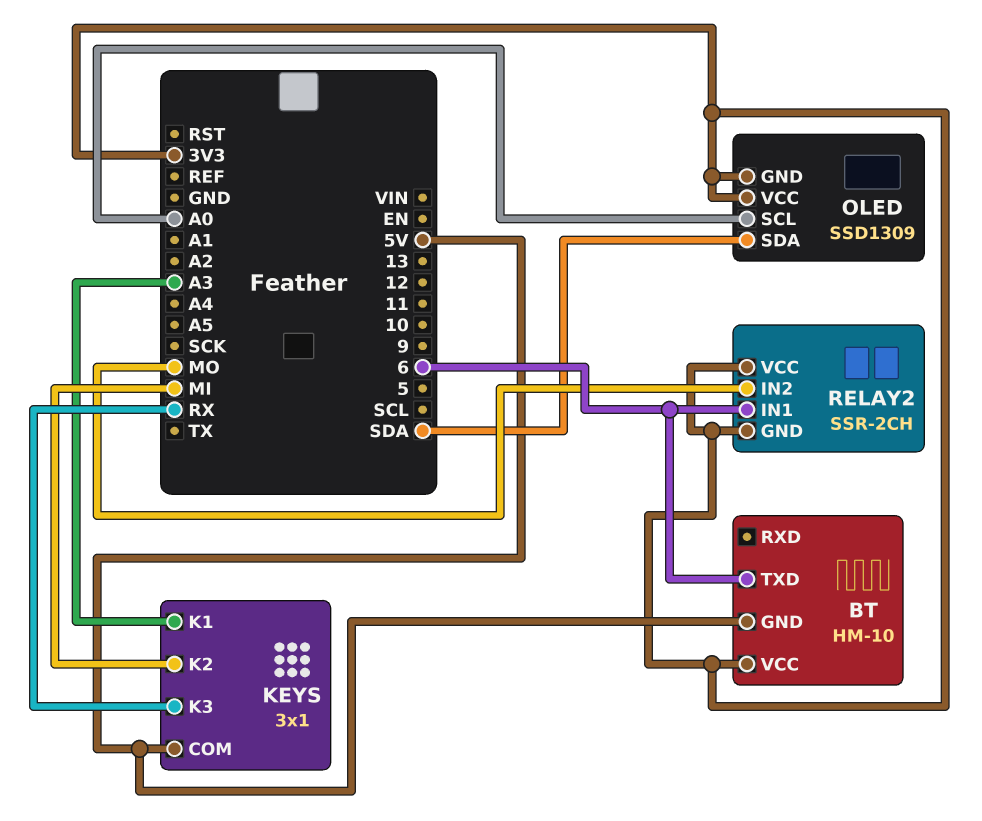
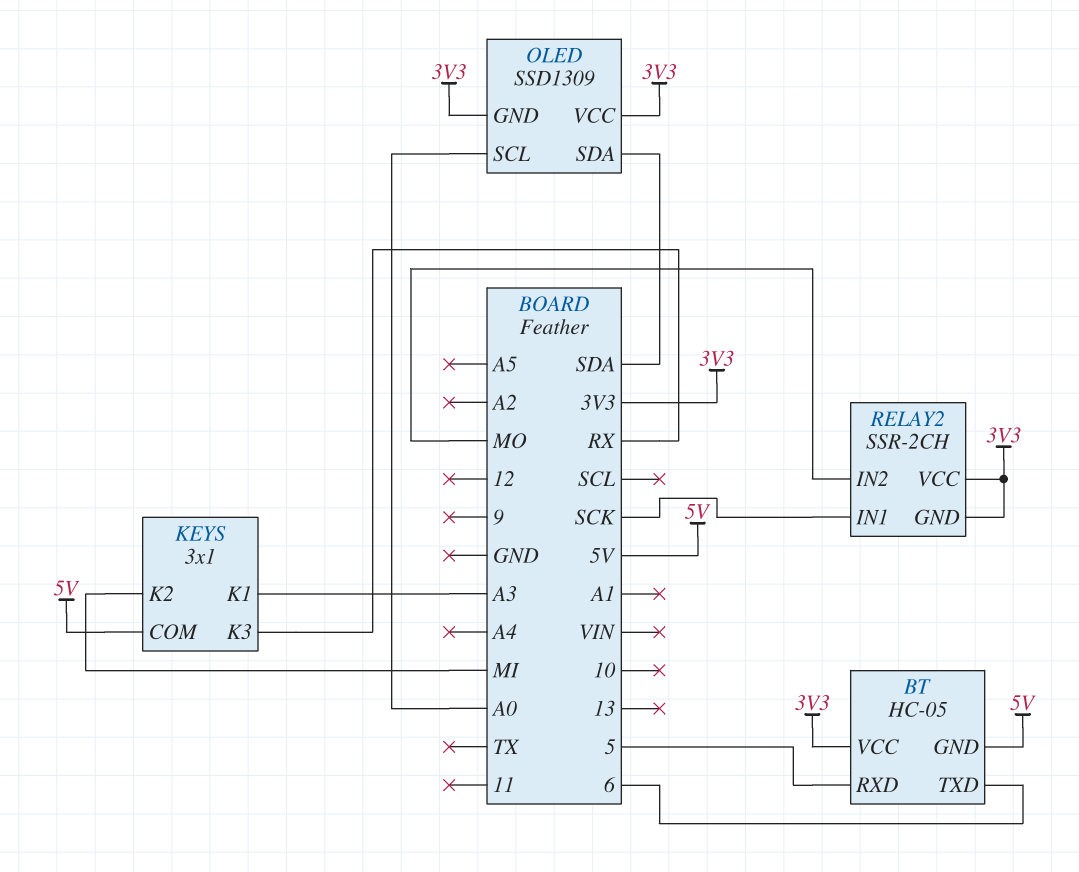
BT: HM-10 -> HC-05
BT pin RXD: none -> 5
RELAY2 pin IN1: 6 -> SCK

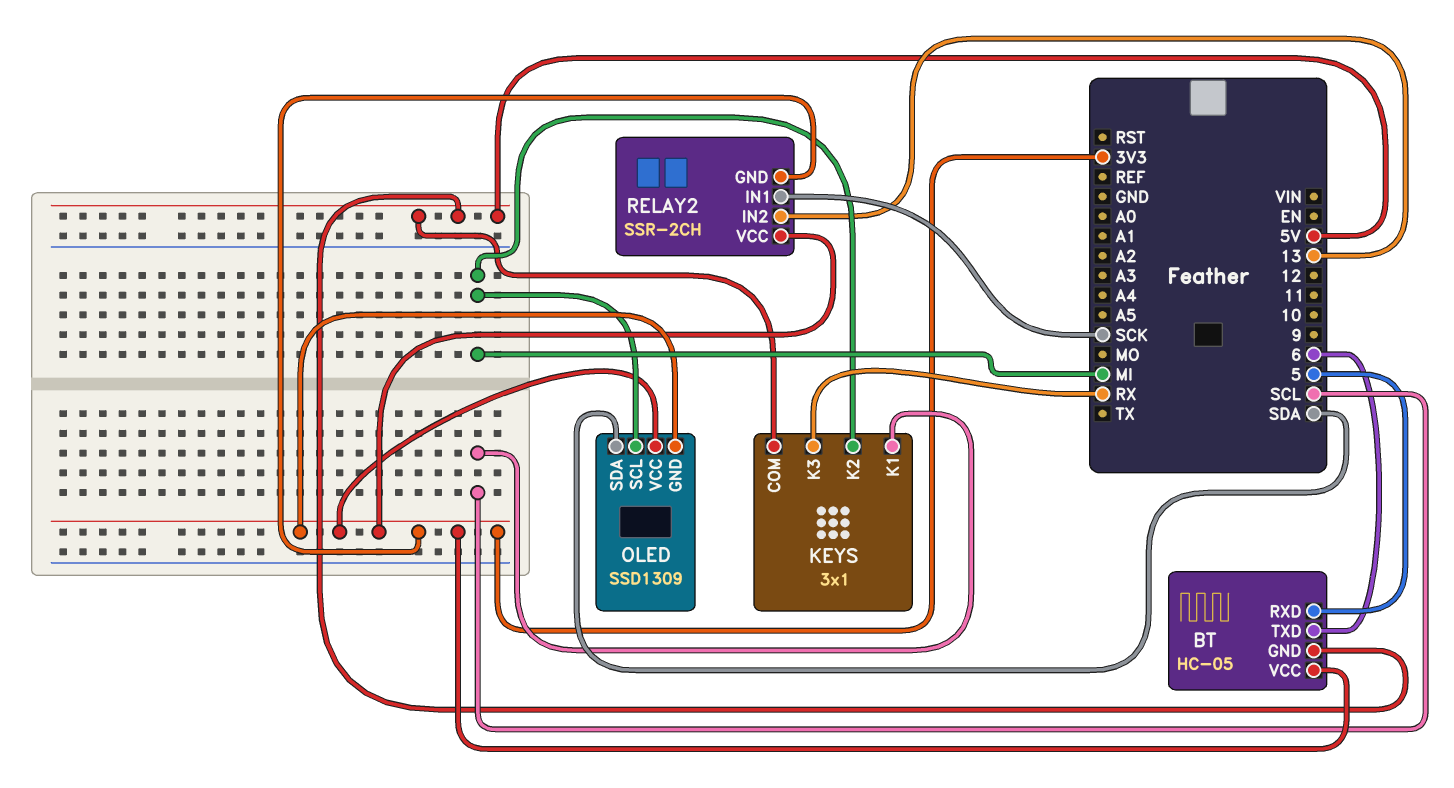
KEYS pin K1: A3 -> SCL
OLED pin SCL: A0 -> MI
RELAY2 pin IN2: MO -> 13

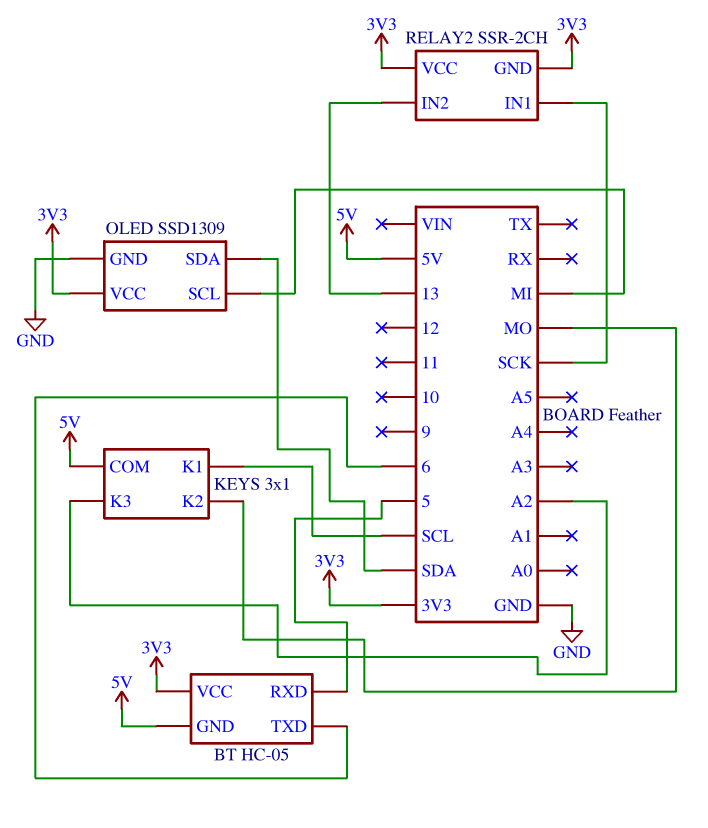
KEYS pin K2: MI -> MO
KEYS pin K3: RX -> A2
OLED pin GND: 3V3 -> GND

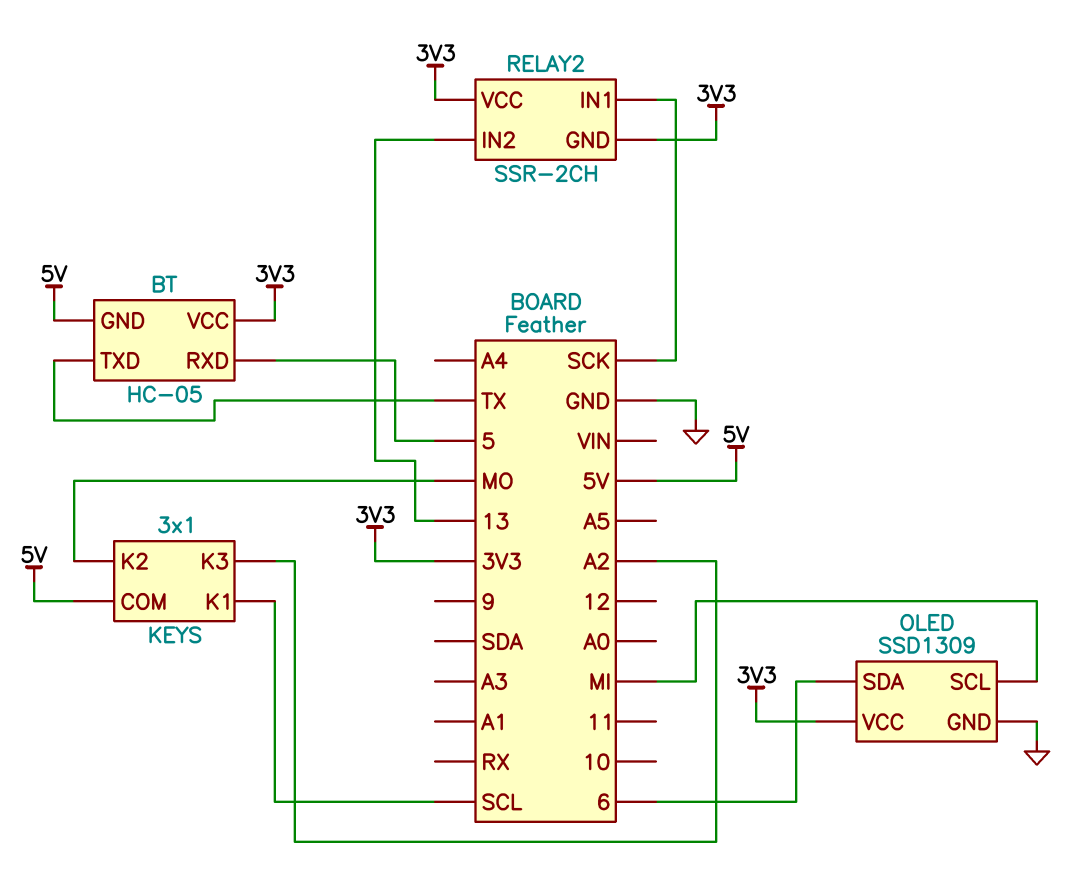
BT pin TXD: 6 -> TX
OLED pin SDA: SDA -> 6

